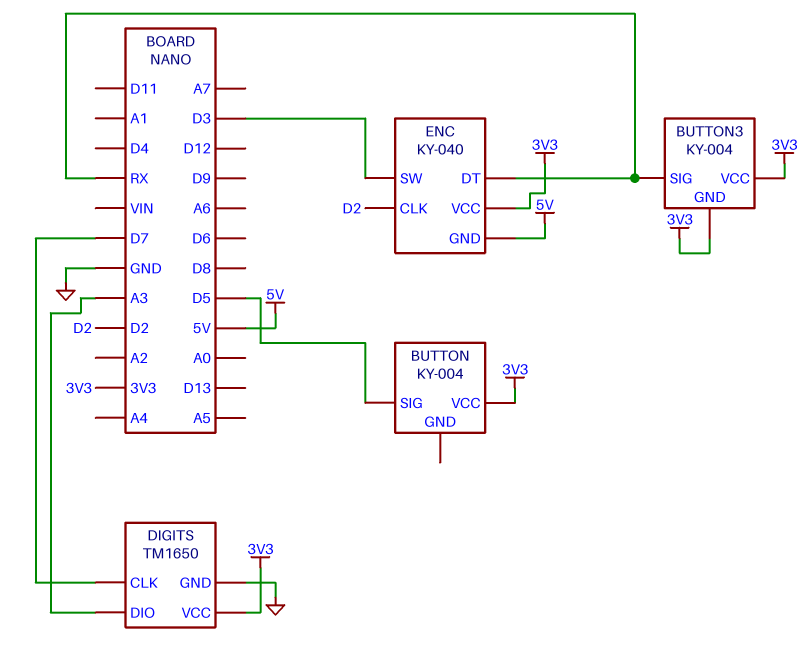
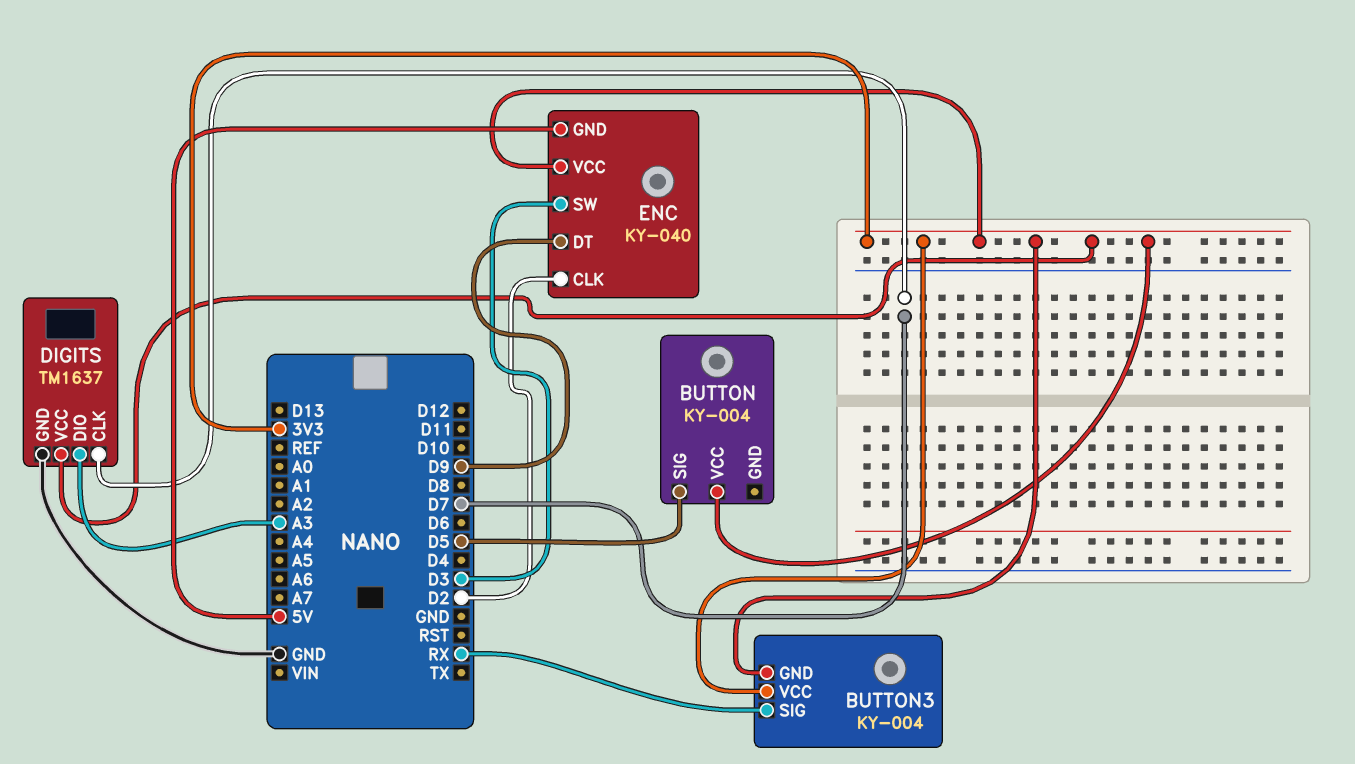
DIGITS: TM1650 -> TM1637
ENC pin DT: RX -> D9

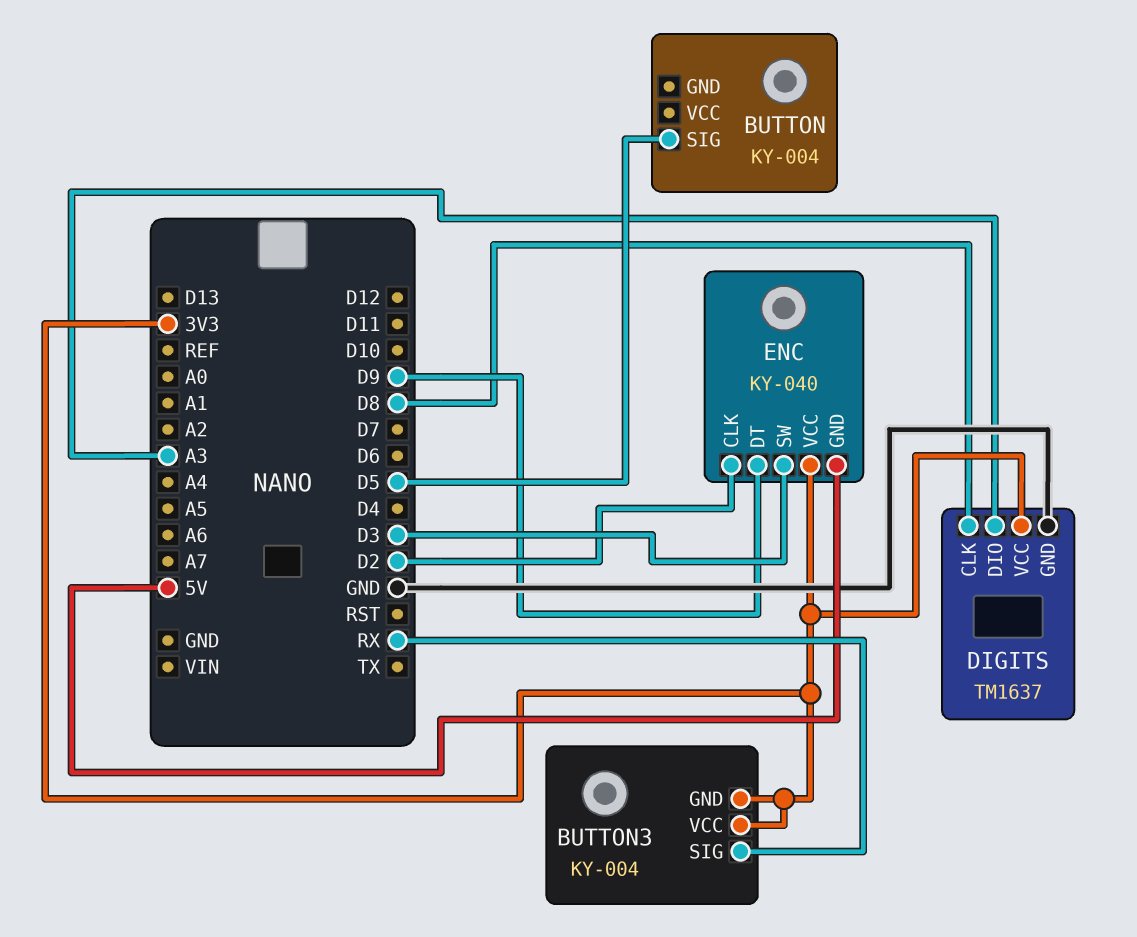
BUTTON pin VCC: 3V3 -> none
DIGITS pin CLK: D7 -> D8

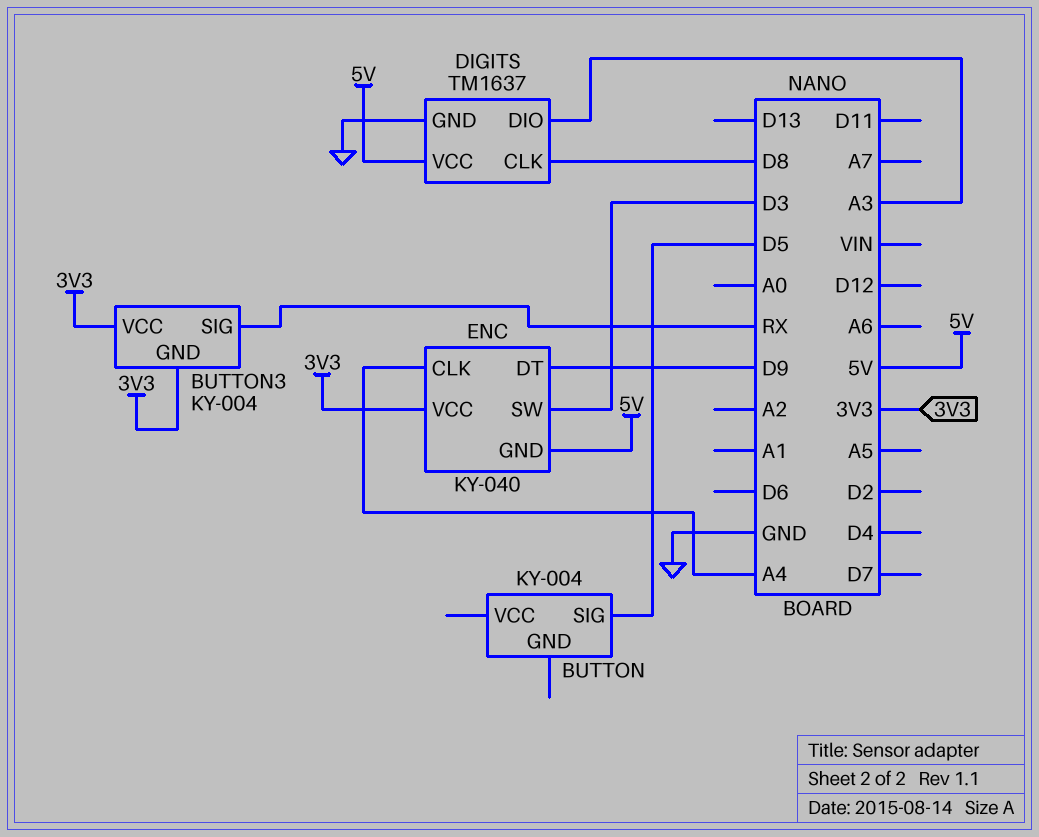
DIGITS pin VCC: 3V3 -> 5V
ENC pin CLK: D2 -> A4

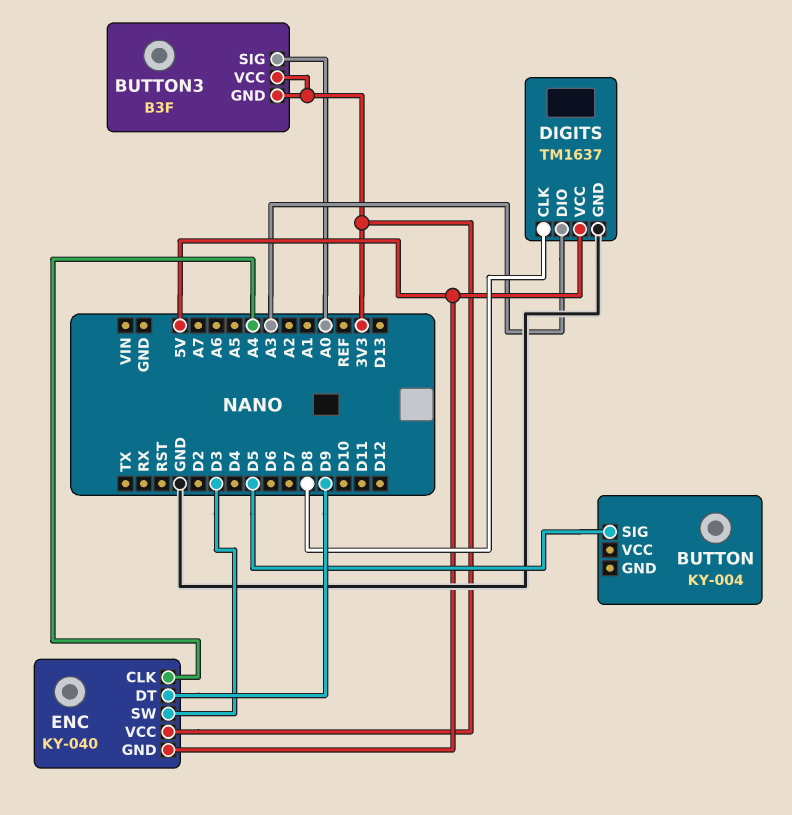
BUTTON3: KY-004 -> B3F
BUTTON3 pin SIG: RX -> A0

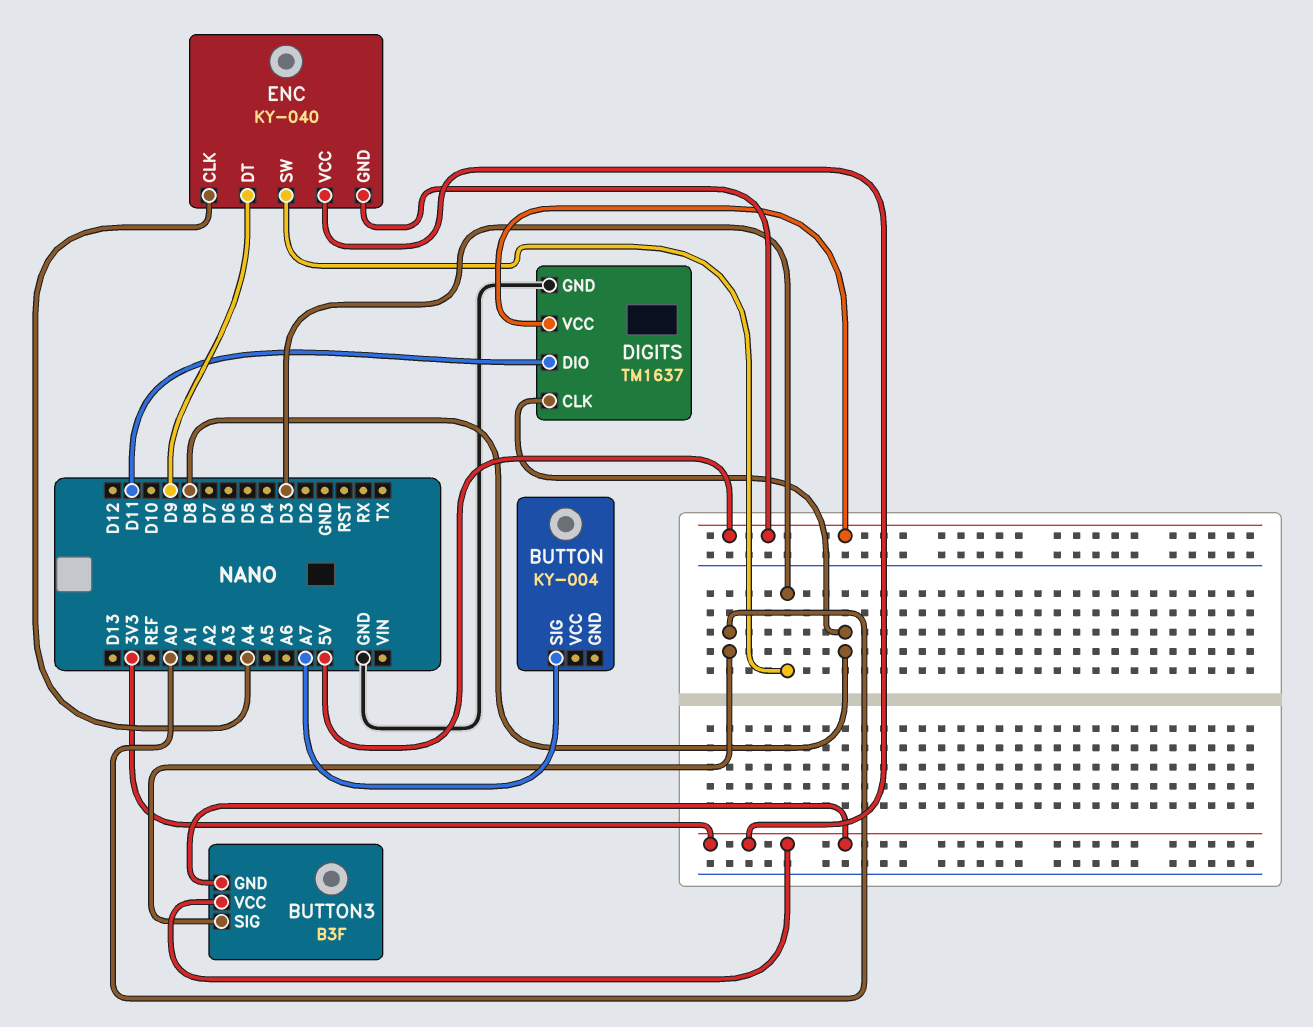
BUTTON pin SIG: D5 -> A7
DIGITS pin DIO: A3 -> D11

